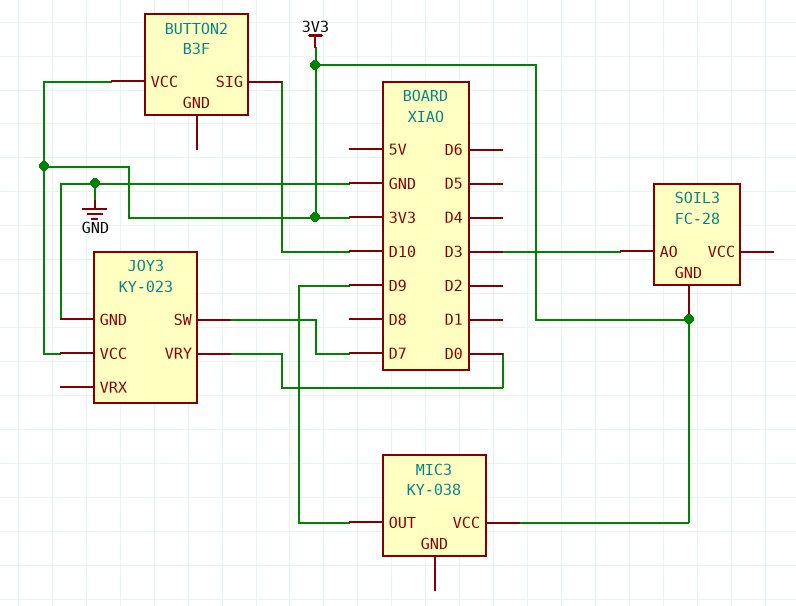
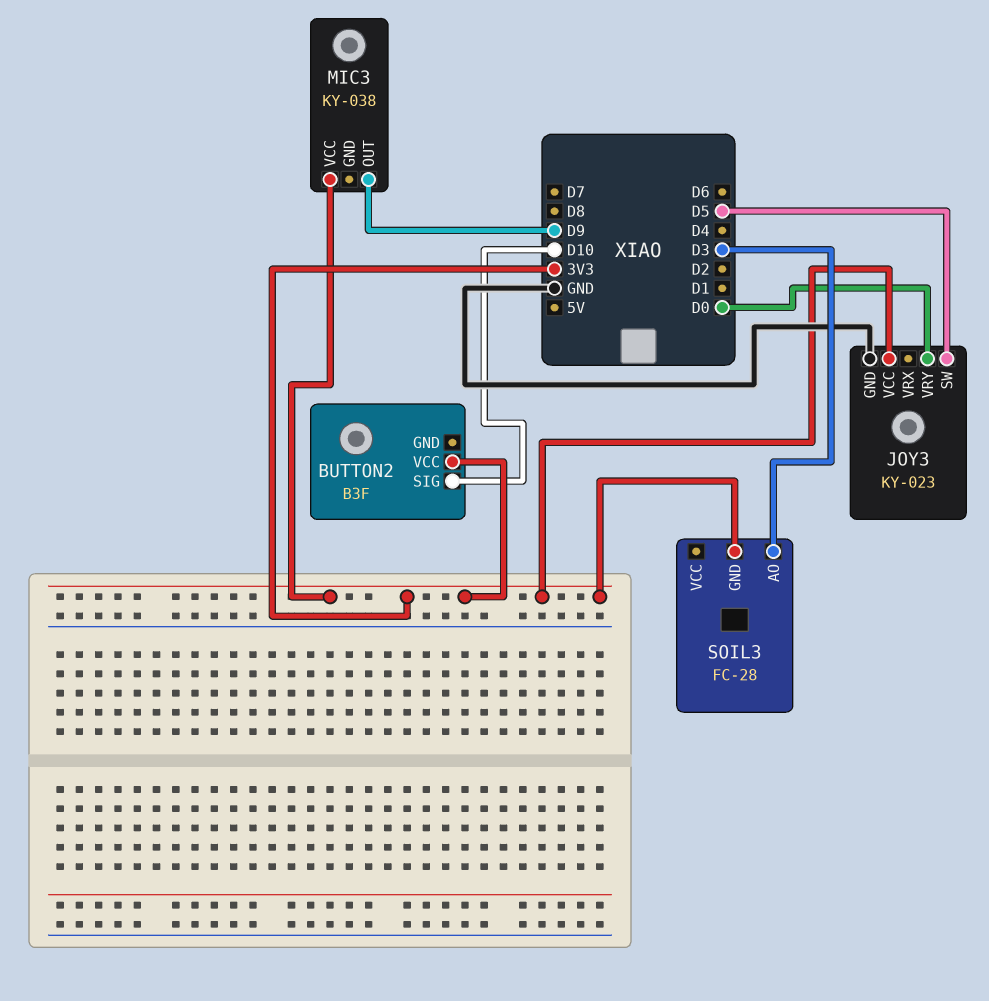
JOY3 pin SW: D7 -> D5

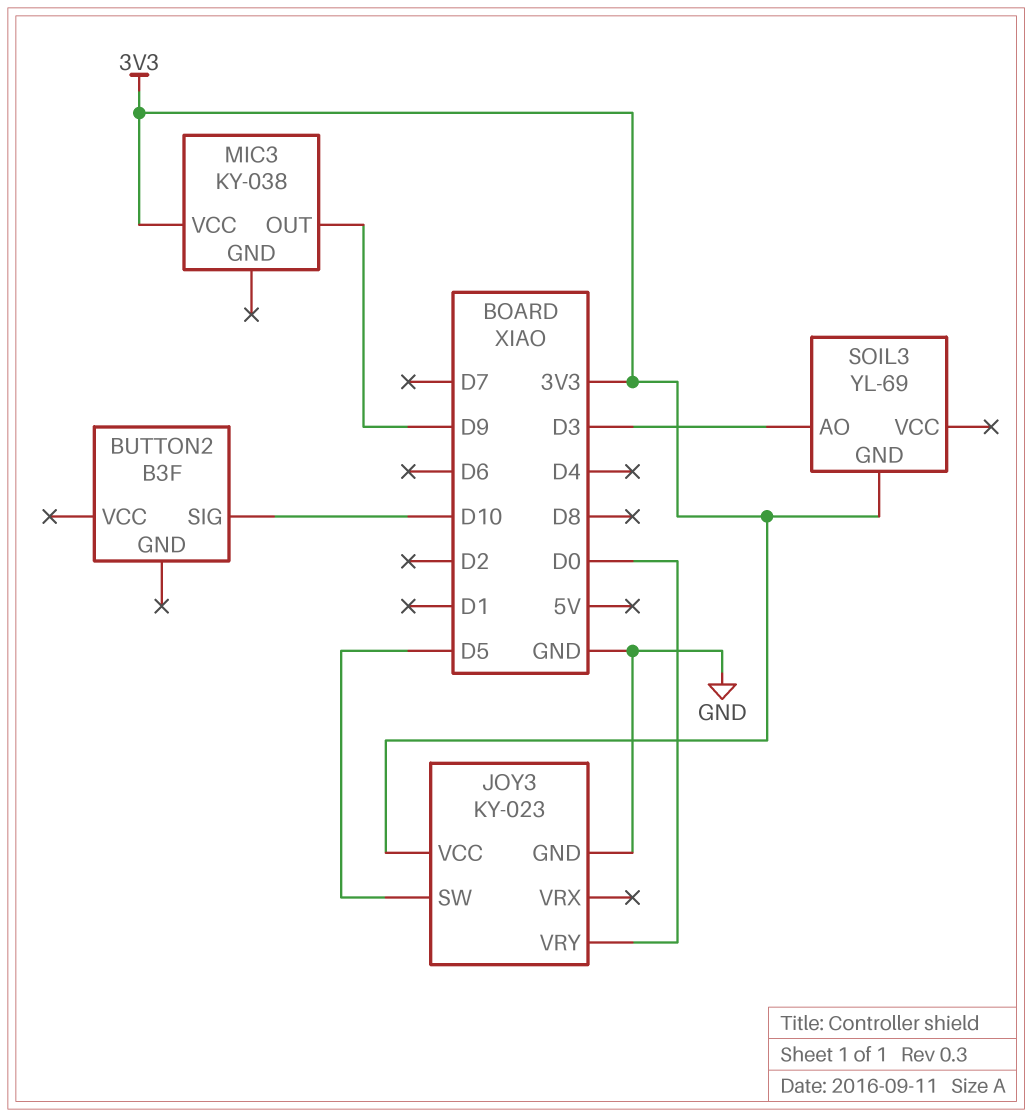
BUTTON2 pin VCC: 3V3 -> none
SOIL3: FC-28 -> YL-69

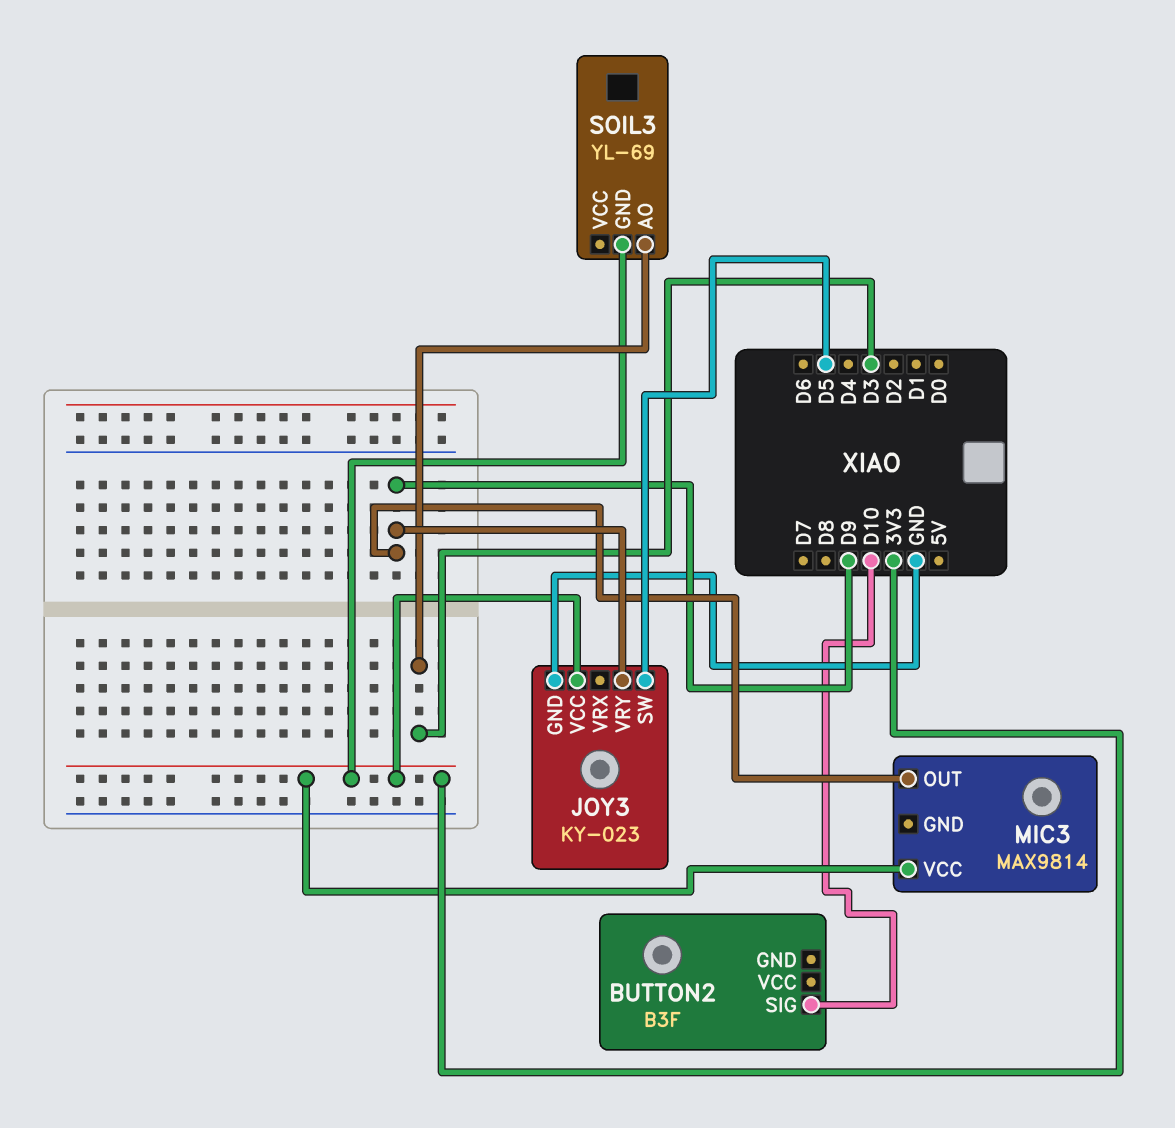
JOY3 pin VRY: D0 -> D9
MIC3: KY-038 -> MAX9814

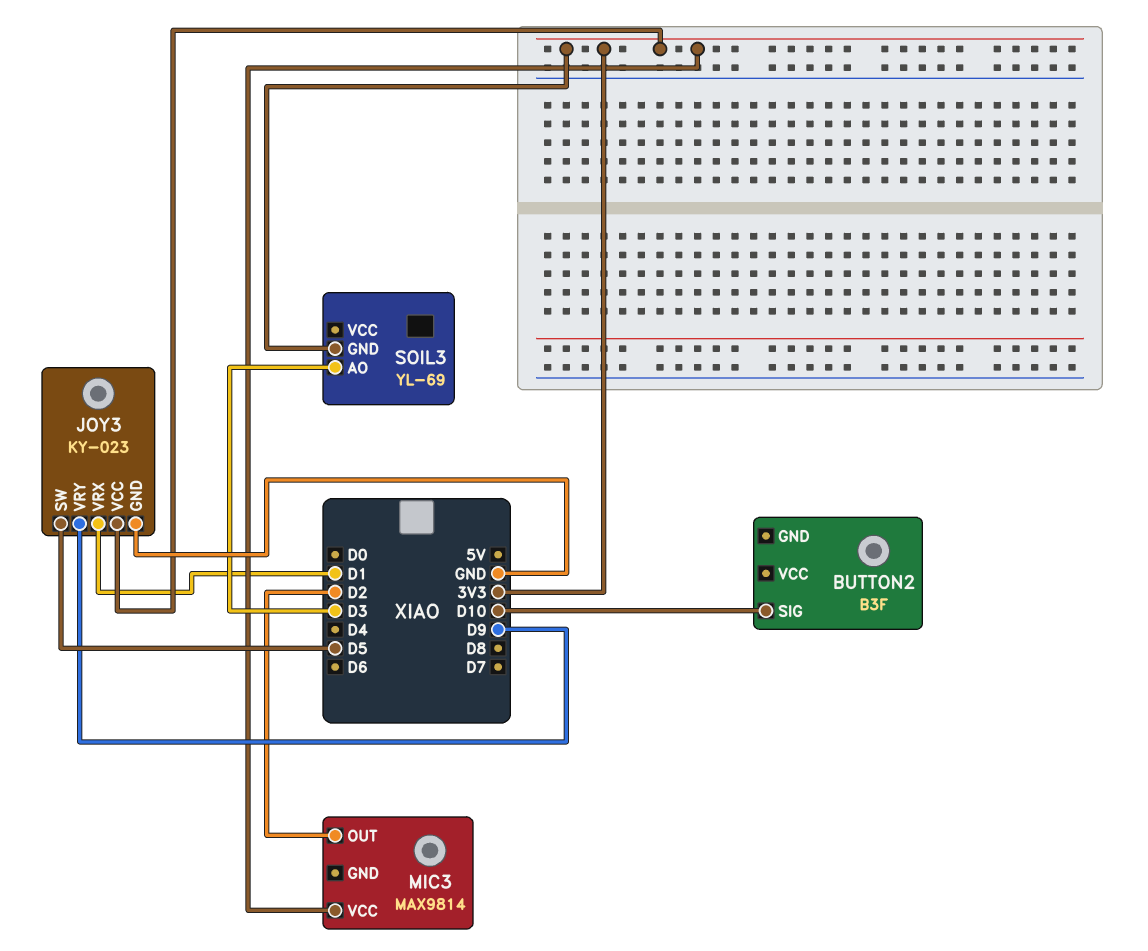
JOY3 pin VRX: none -> D1
MIC3 pin OUT: D9 -> D2

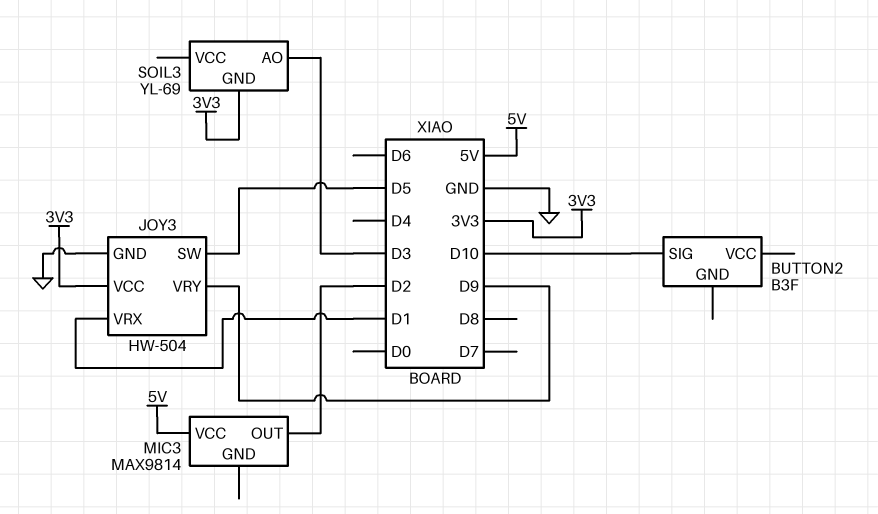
JOY3: KY-023 -> HW-504
MIC3 pin VCC: 3V3 -> 5V

